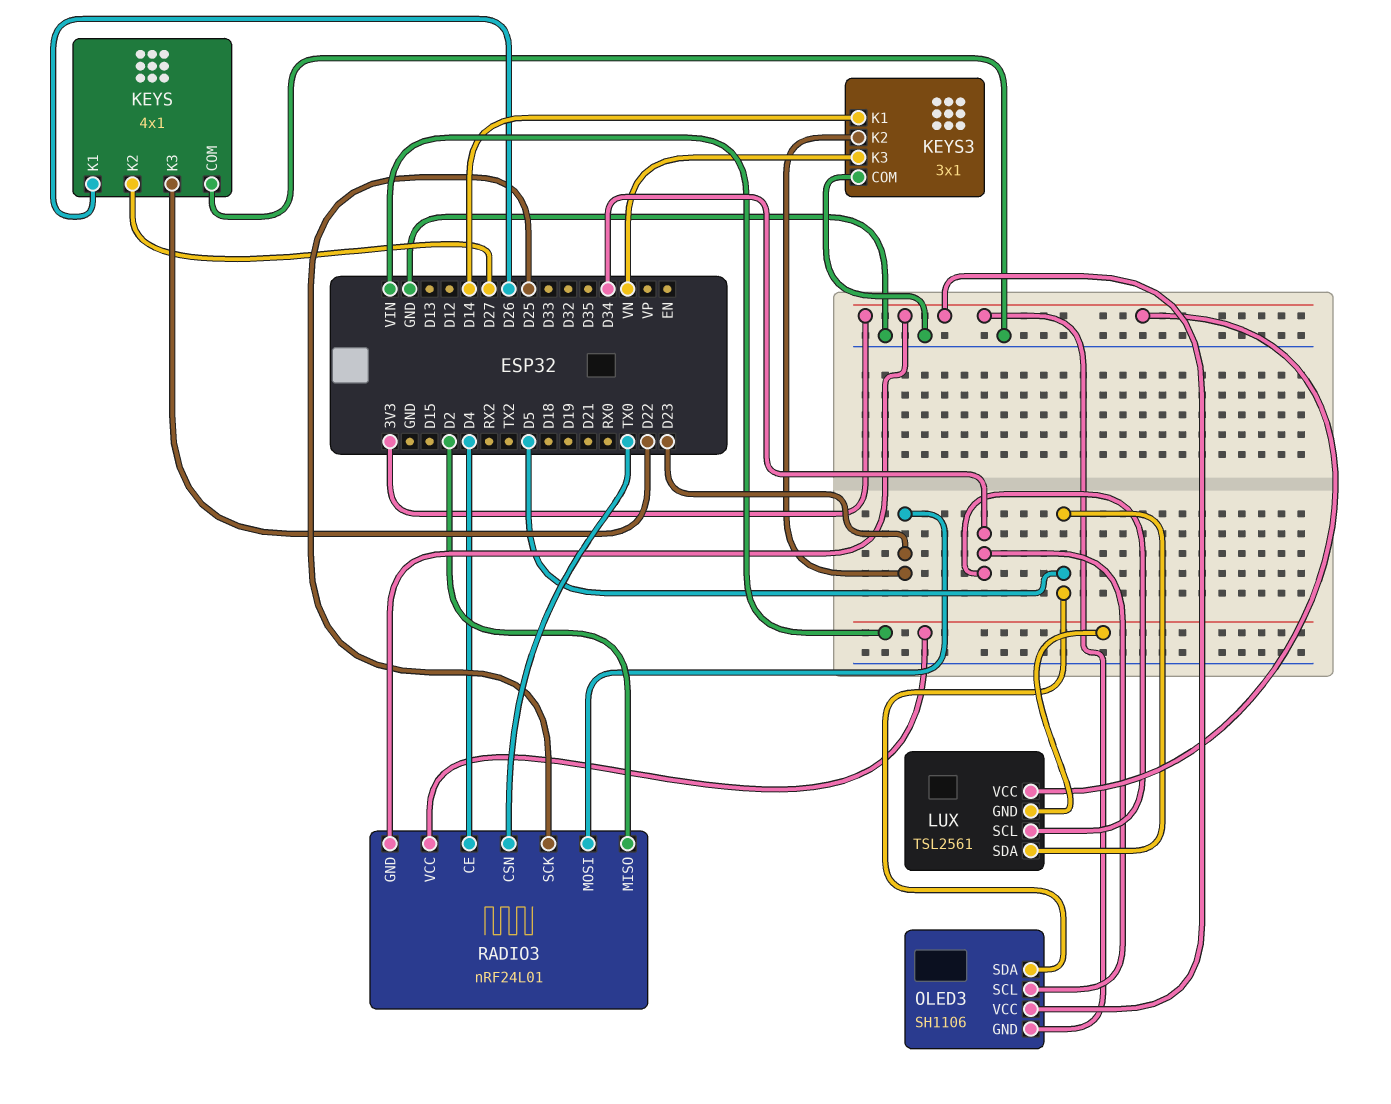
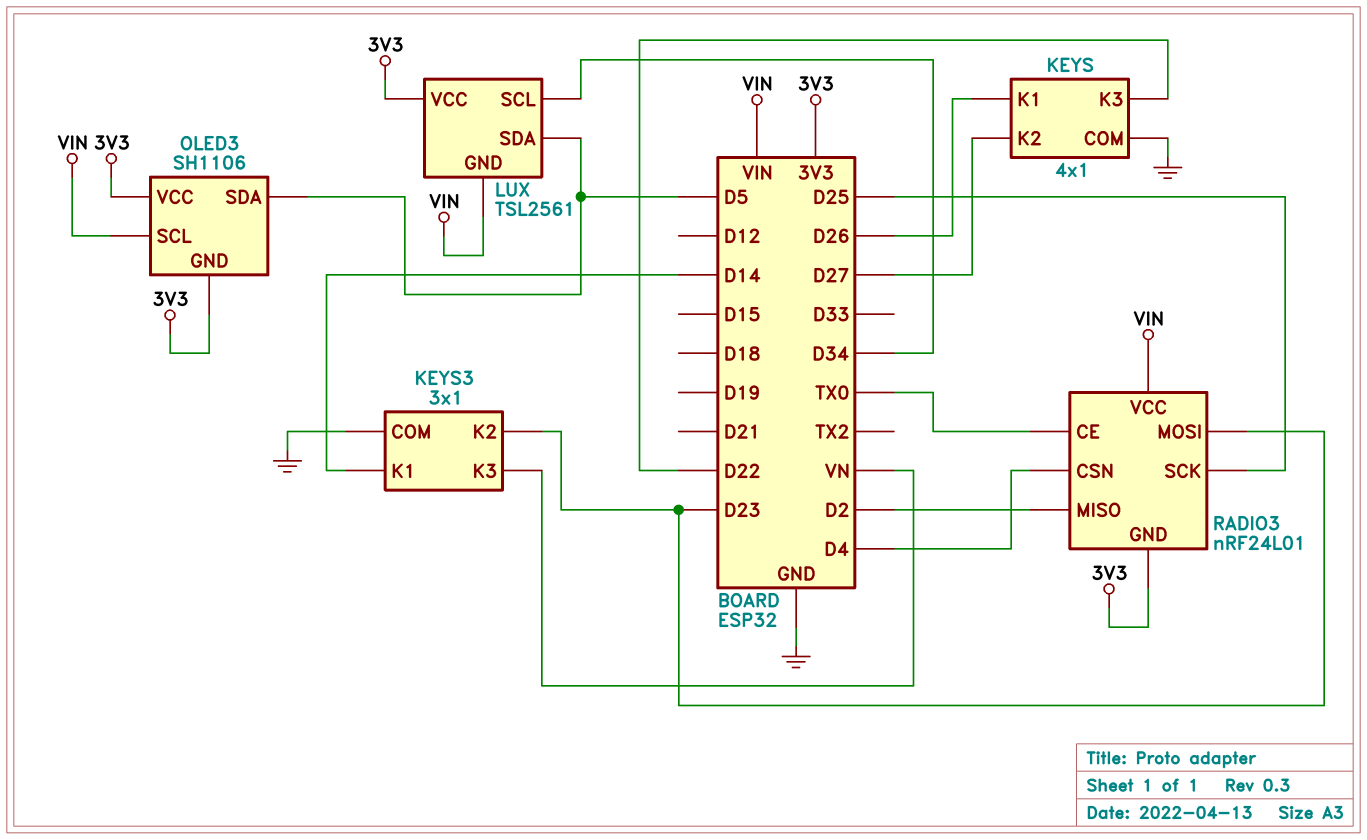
OLED3 pin SCL: D34 -> VIN
RADIO3 pin CE: D4 -> TX0
RADIO3 pin CSN: TX0 -> D4

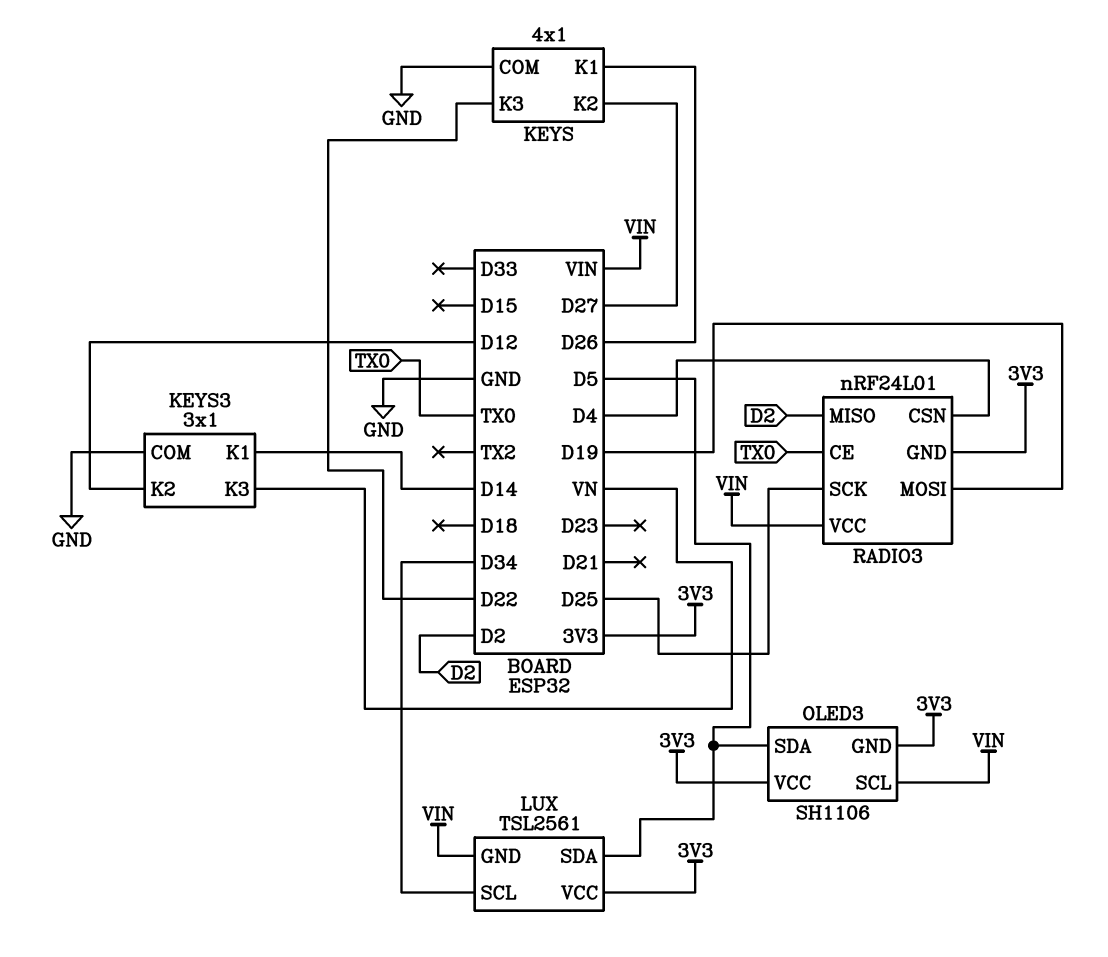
KEYS3 pin K2: D23 -> D12
RADIO3 pin MOSI: D23 -> D19

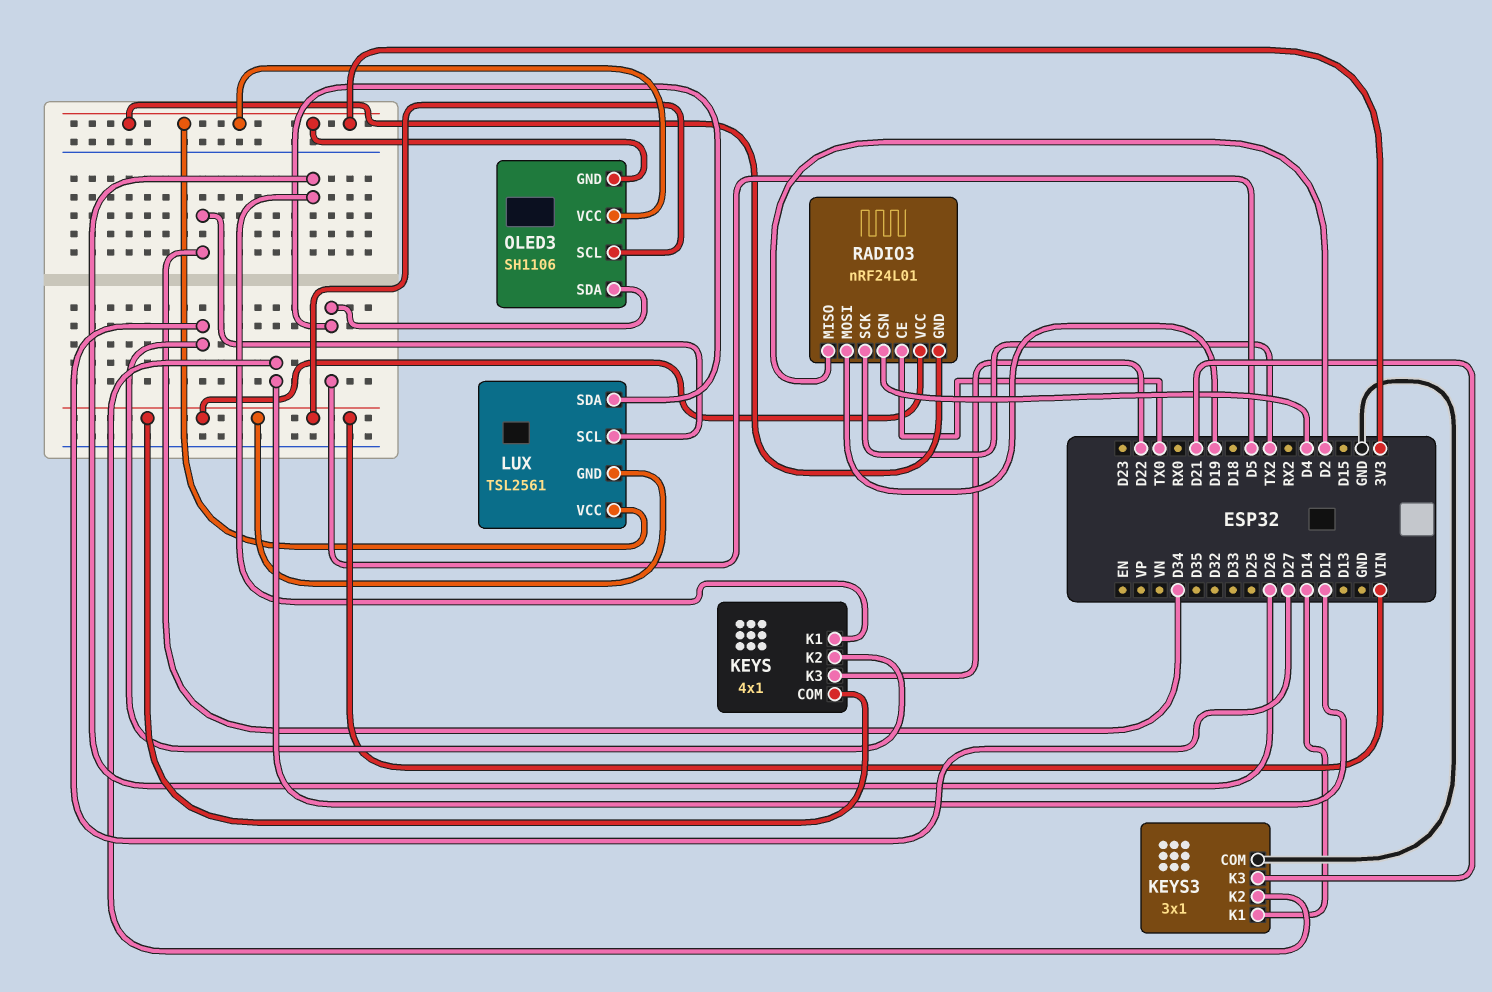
KEYS pin COM: GND -> VIN
KEYS3 pin K3: VN -> D21
RADIO3 pin SCK: D25 -> TX2

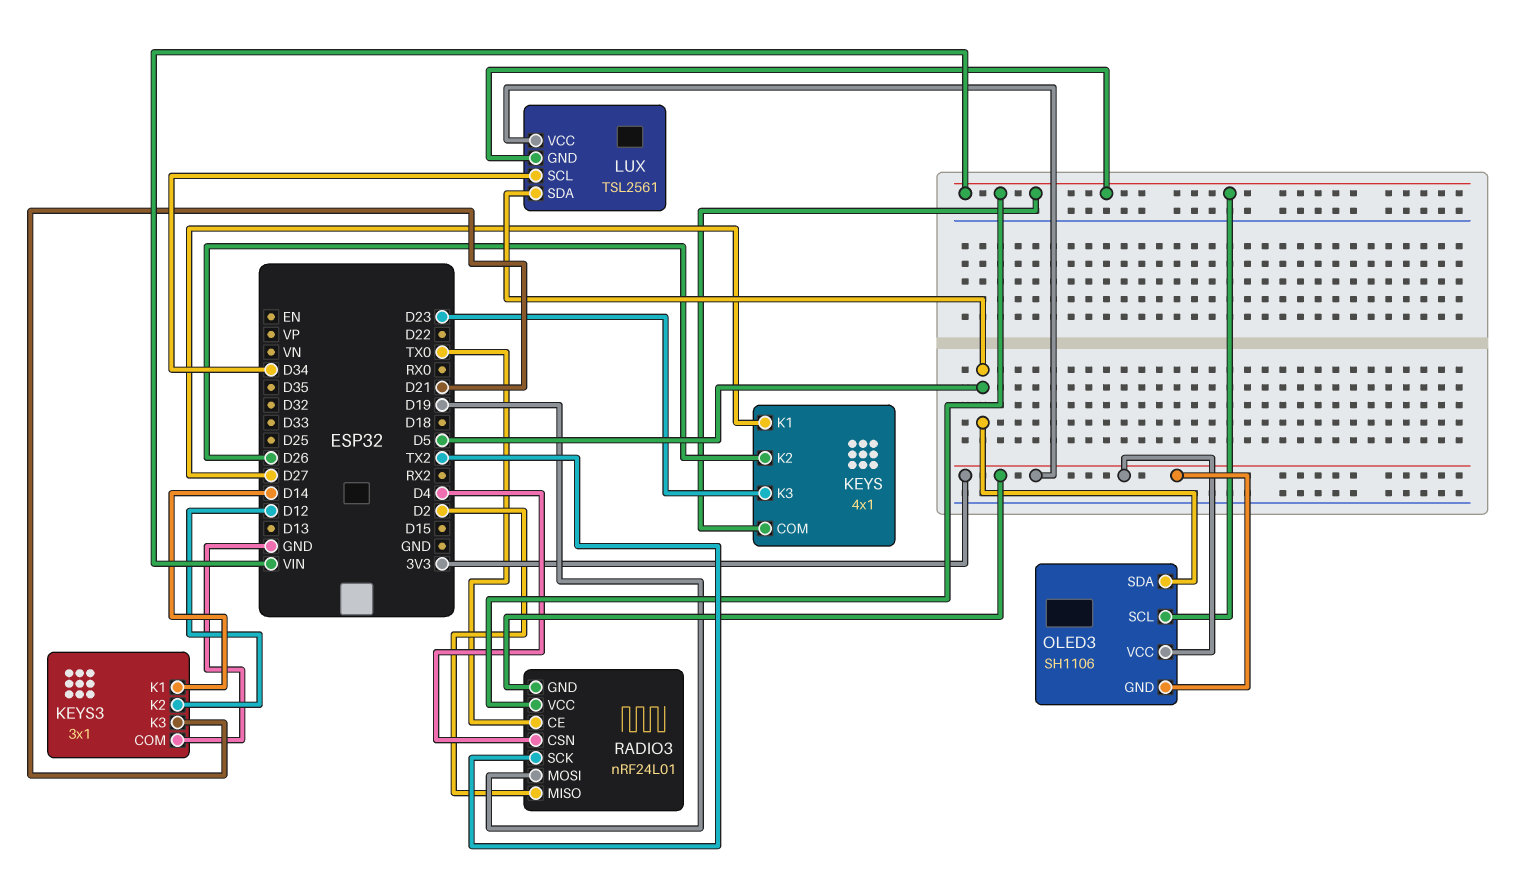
KEYS pin K1: D26 -> D27
KEYS pin K2: D27 -> D26
KEYS pin K3: D22 -> D23

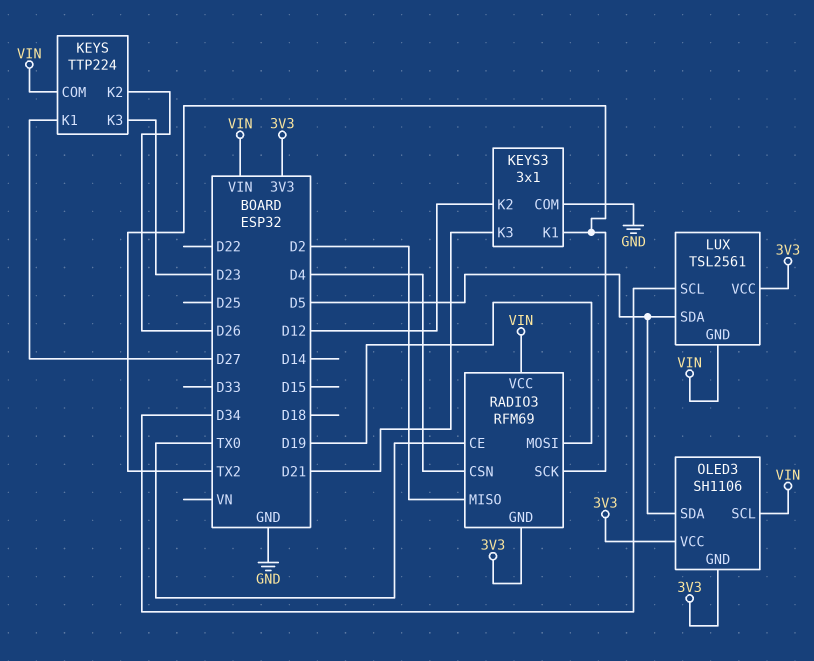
KEYS: 4x1 -> TTP224
KEYS3 pin K1: D14 -> TX2
RADIO3: nRF24L01 -> RFM69

